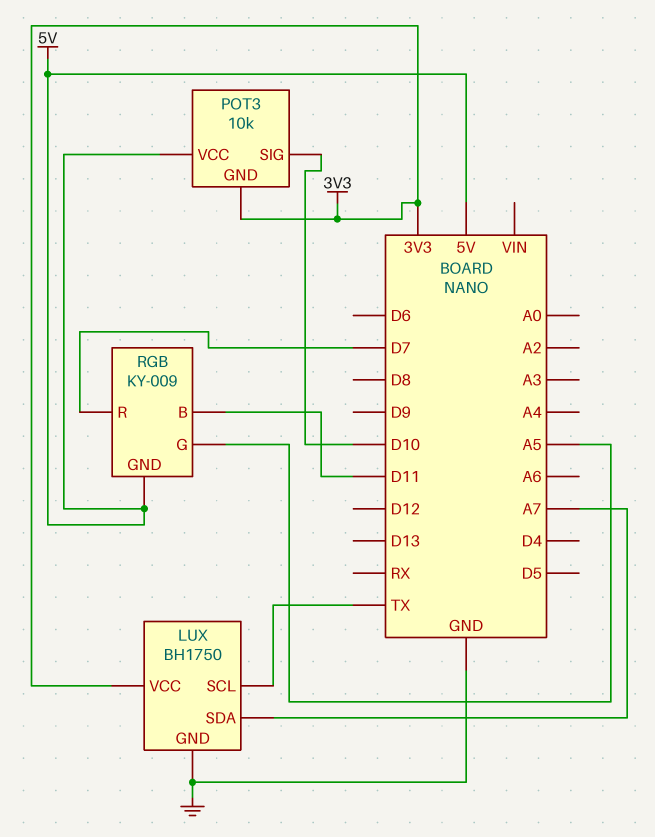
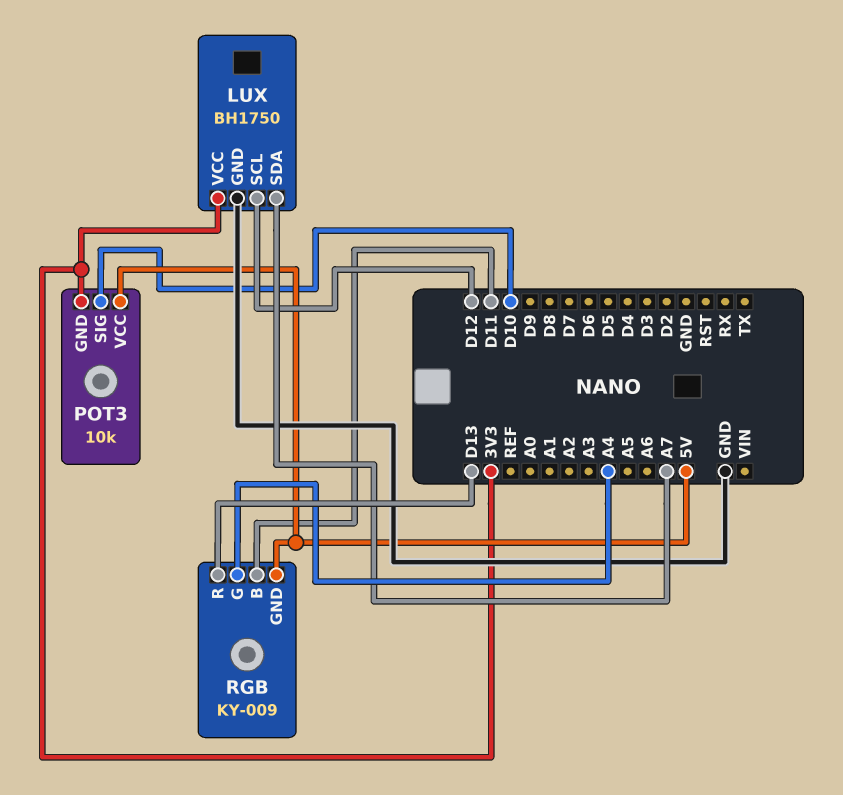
LUX pin SCL: TX -> D12
RGB pin G: A5 -> A4
RGB pin R: D7 -> D13

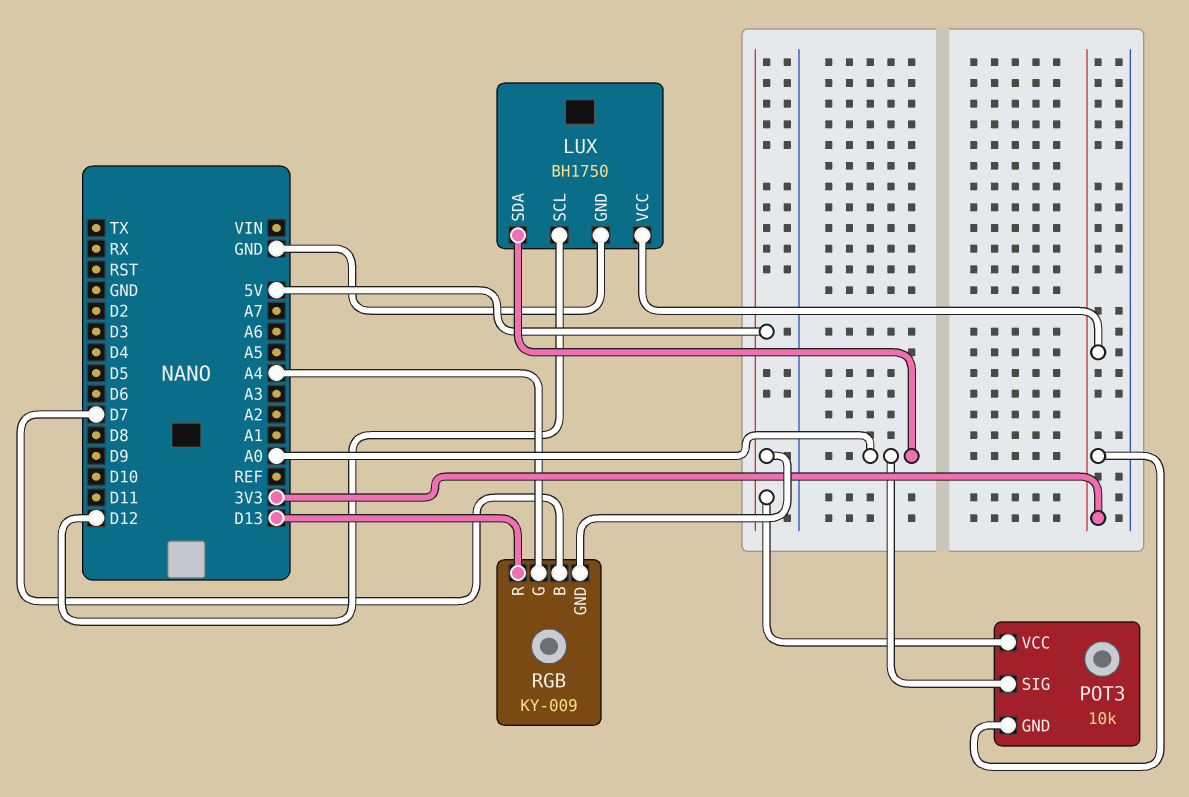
LUX pin SDA: A7 -> A0
POT3 pin SIG: D10 -> A0
RGB pin B: D11 -> D7

